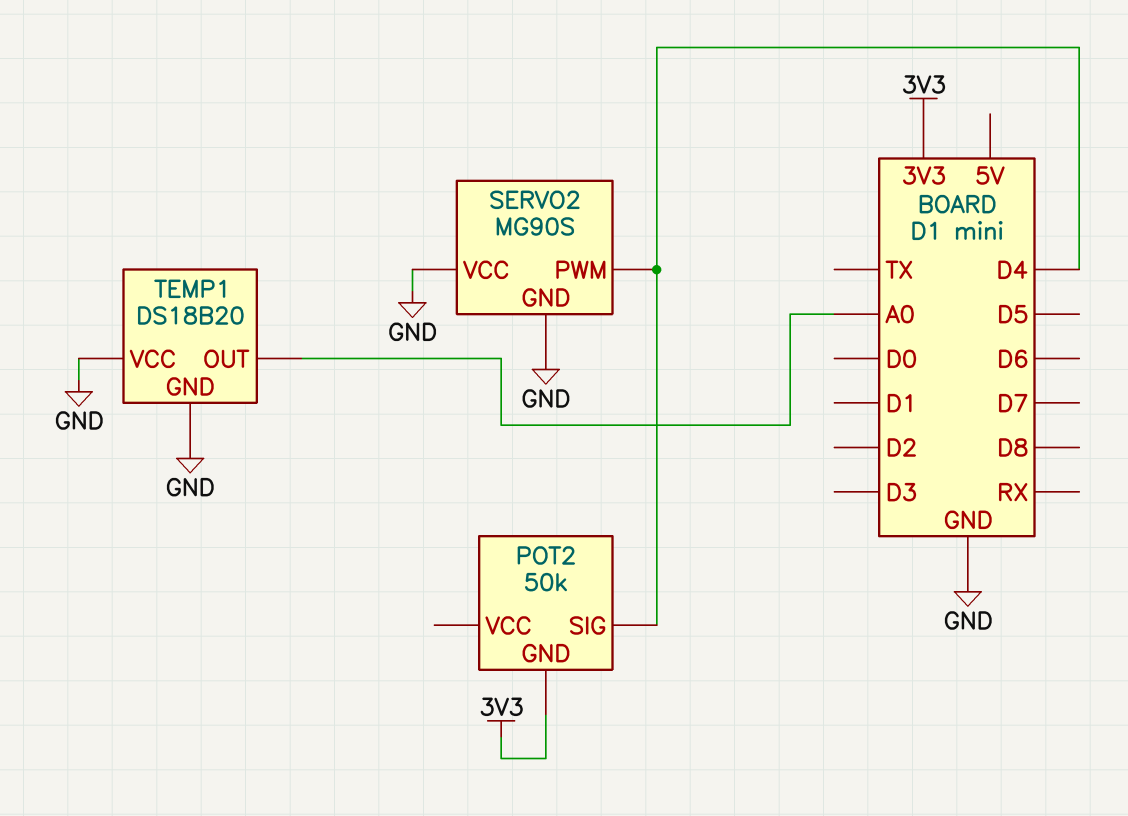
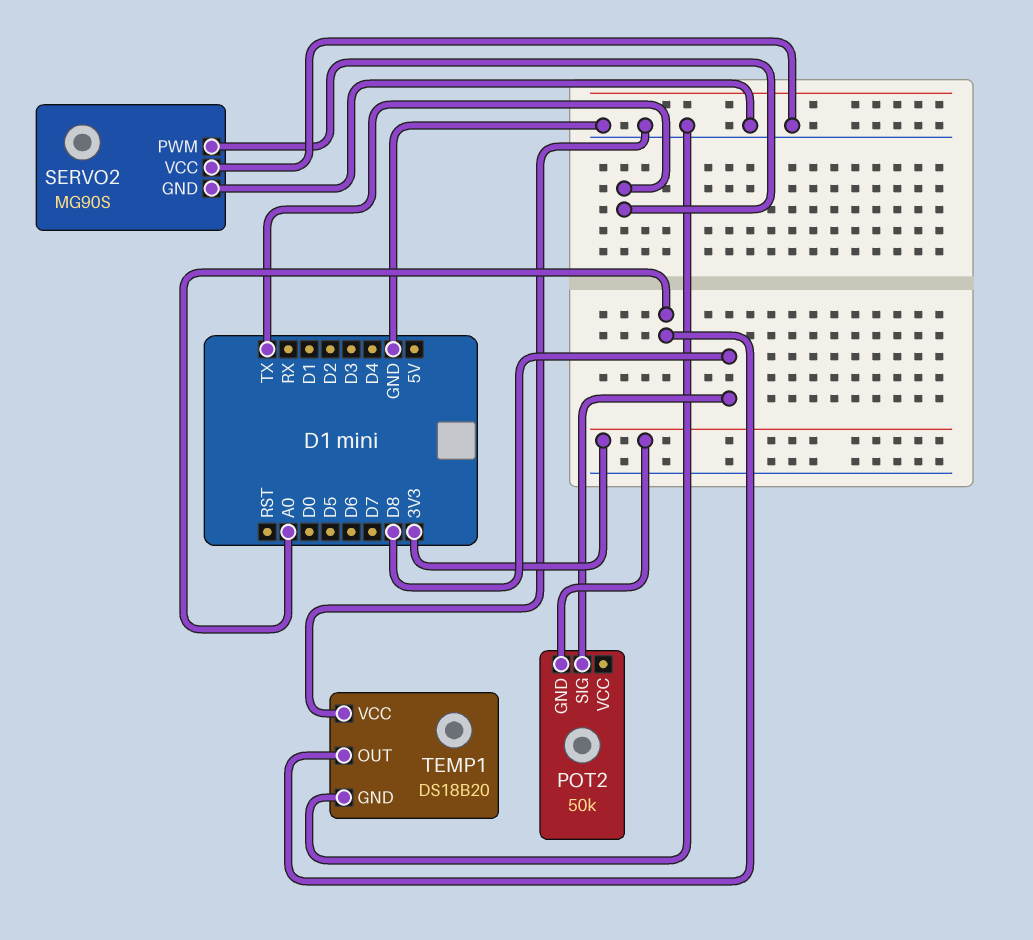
POT2 pin SIG: D4 -> D8
SERVO2 pin PWM: D4 -> TX

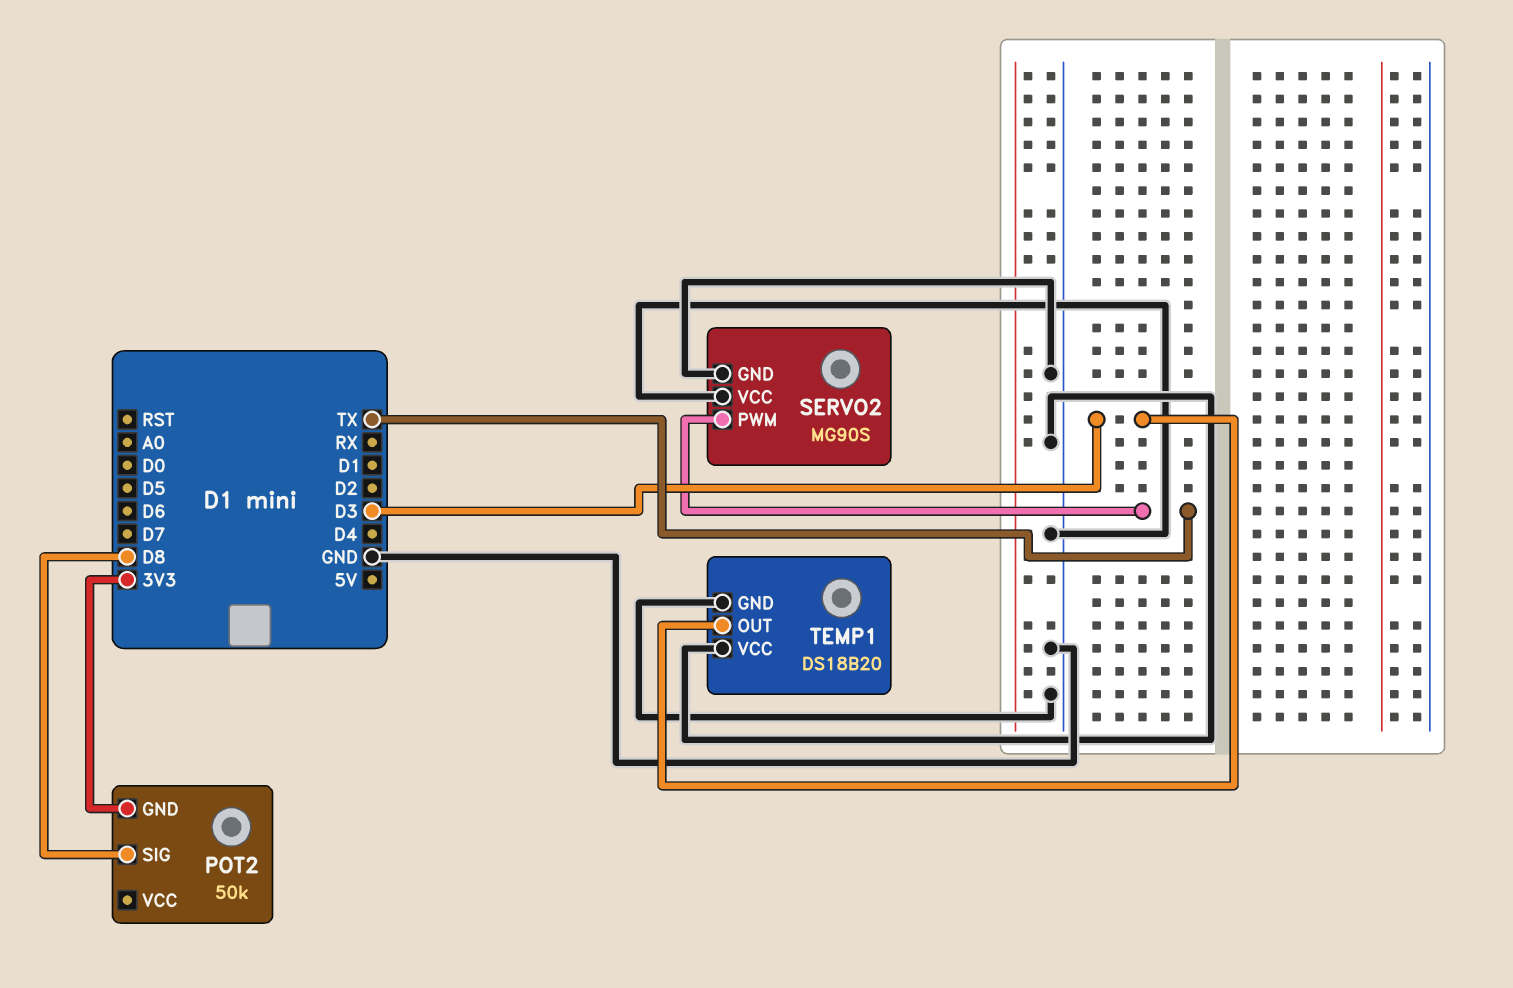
TEMP1 pin OUT: A0 -> D3

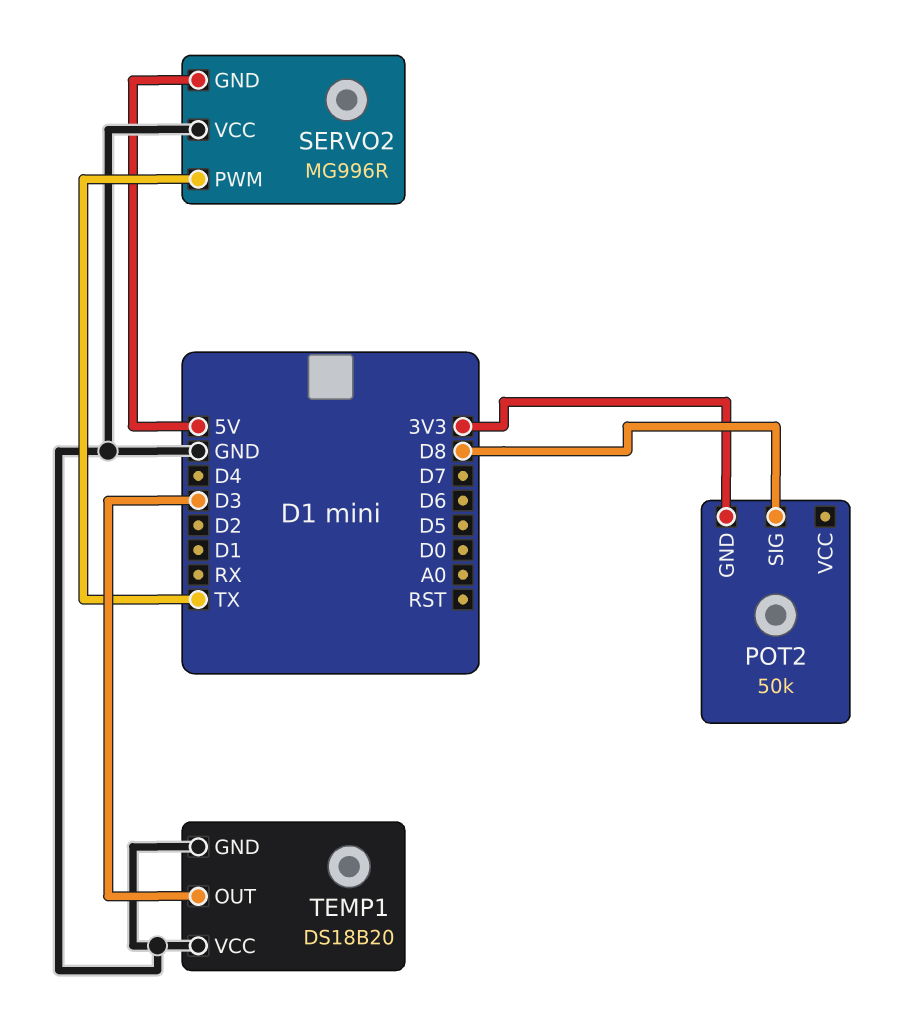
SERVO2: MG90S -> MG996R
SERVO2 pin GND: GND -> 5V

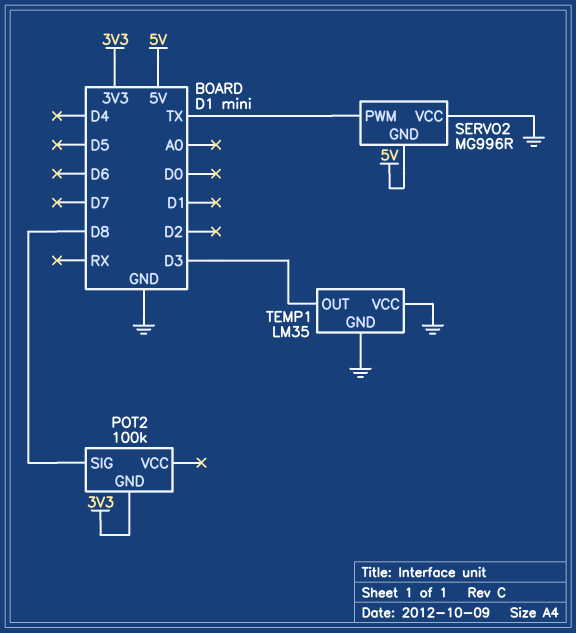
POT2: 50k -> 100k
TEMP1: DS18B20 -> LM35

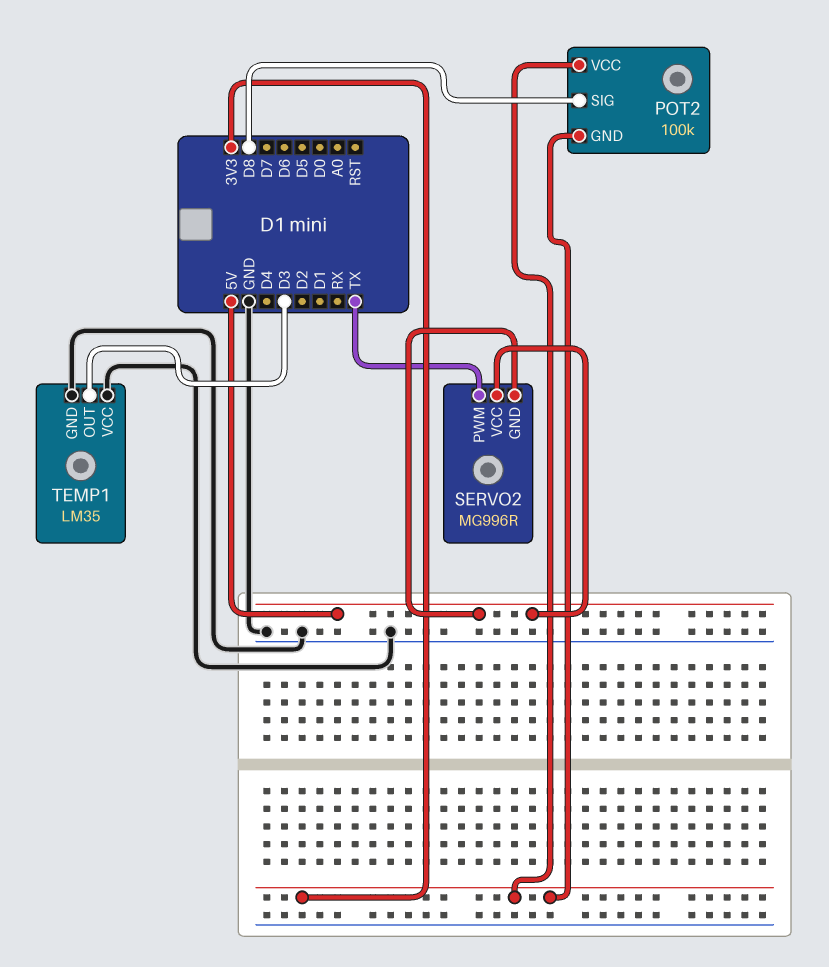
POT2 pin VCC: none -> 3V3
SERVO2 pin VCC: GND -> 5V

